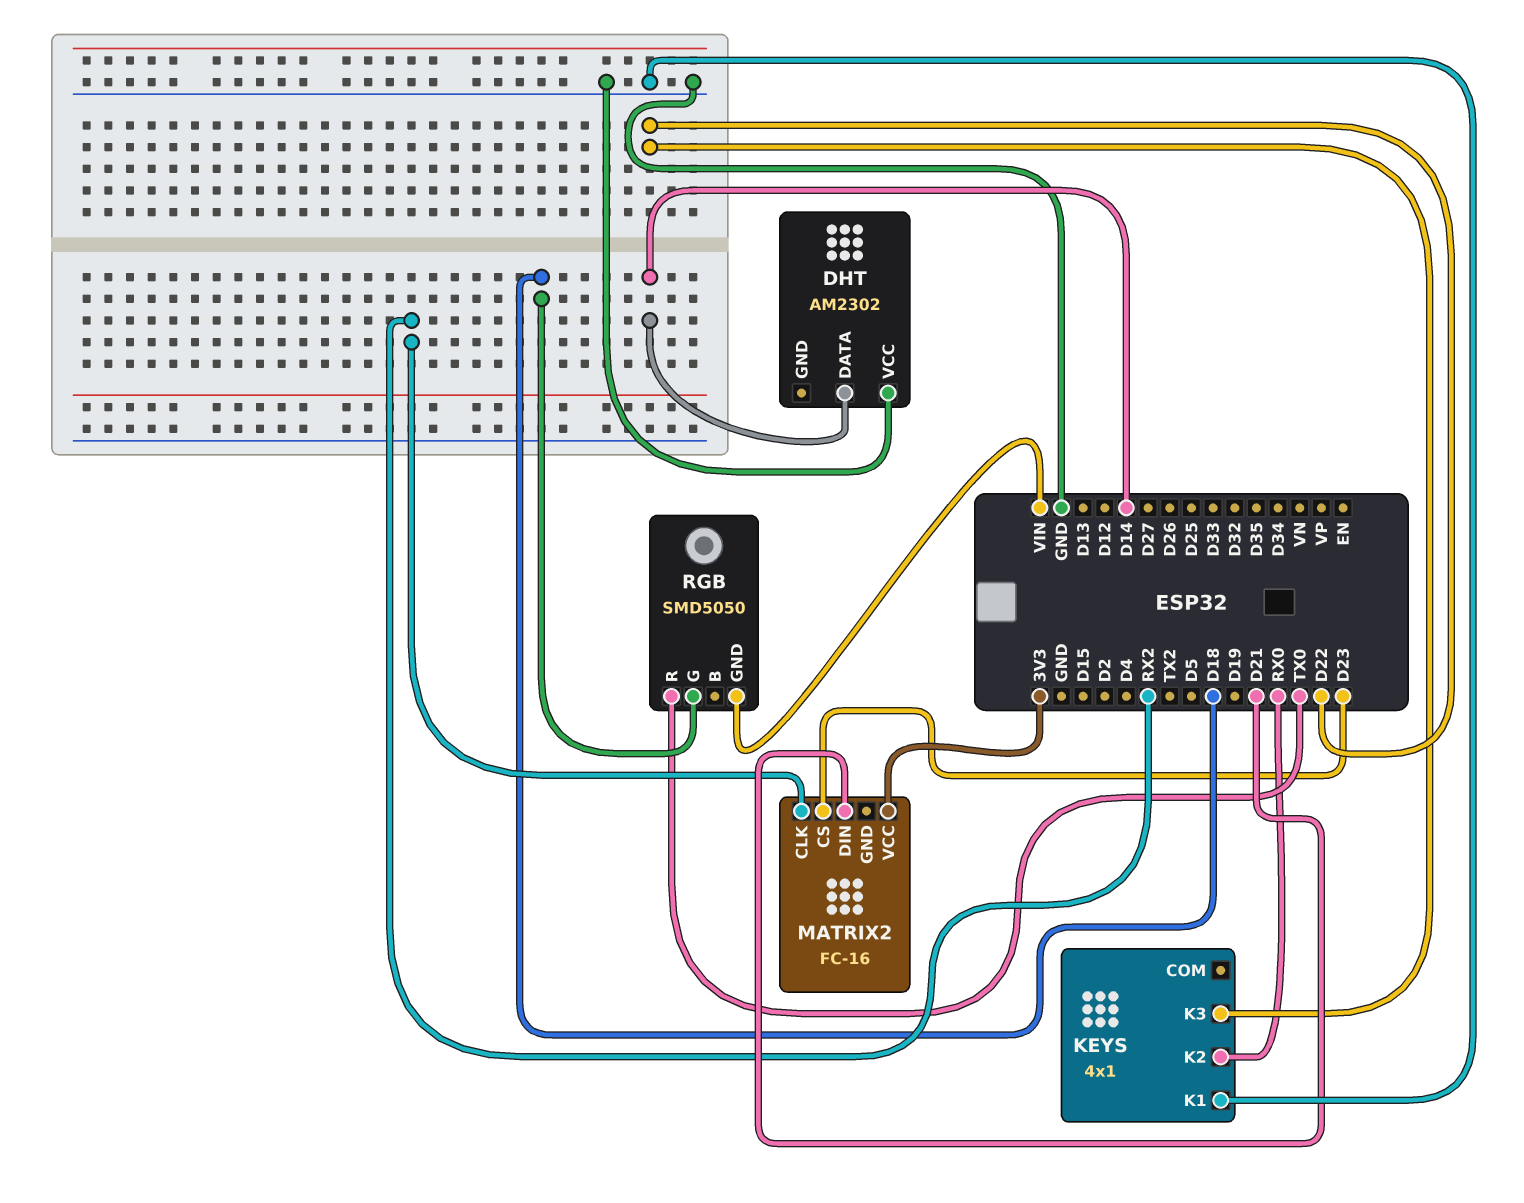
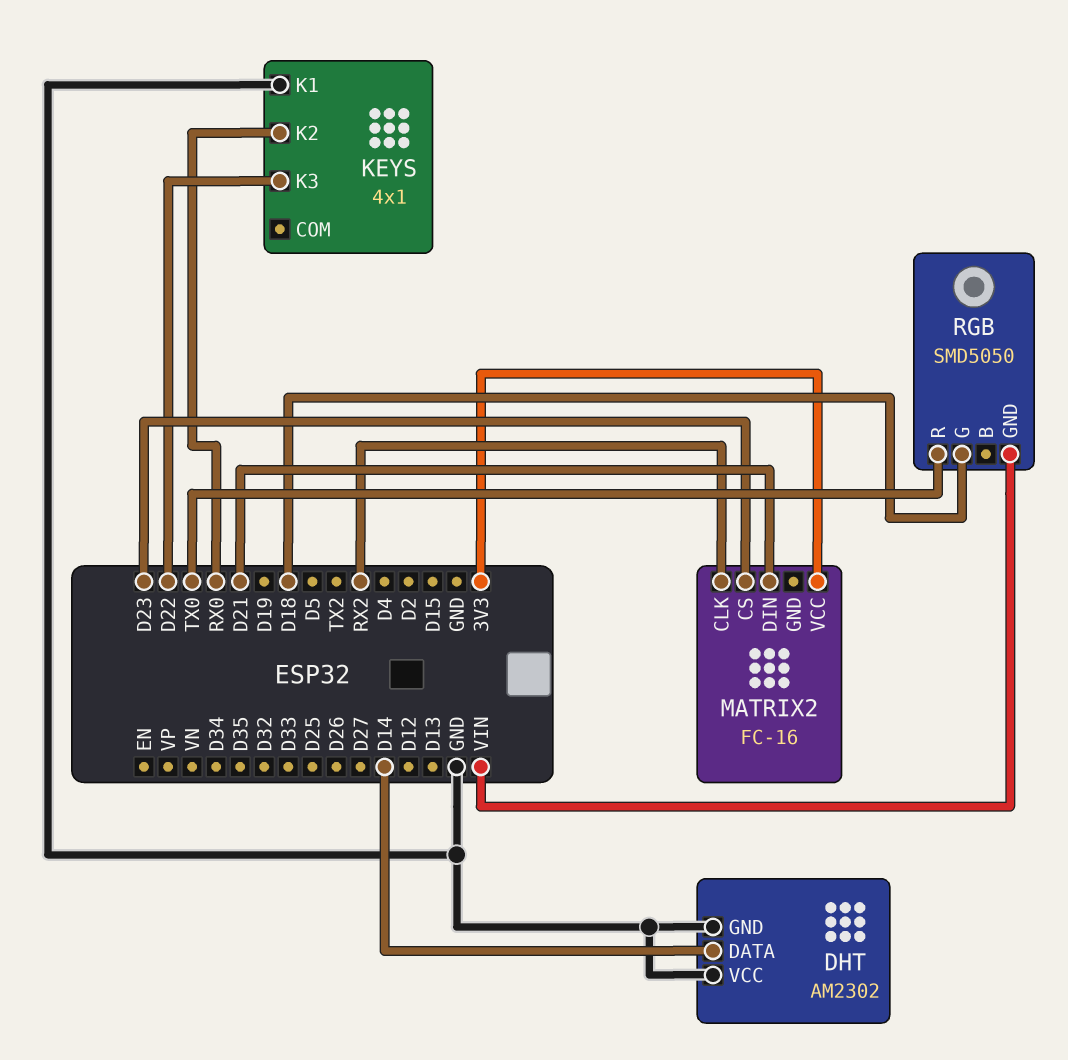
DHT pin GND: none -> GND

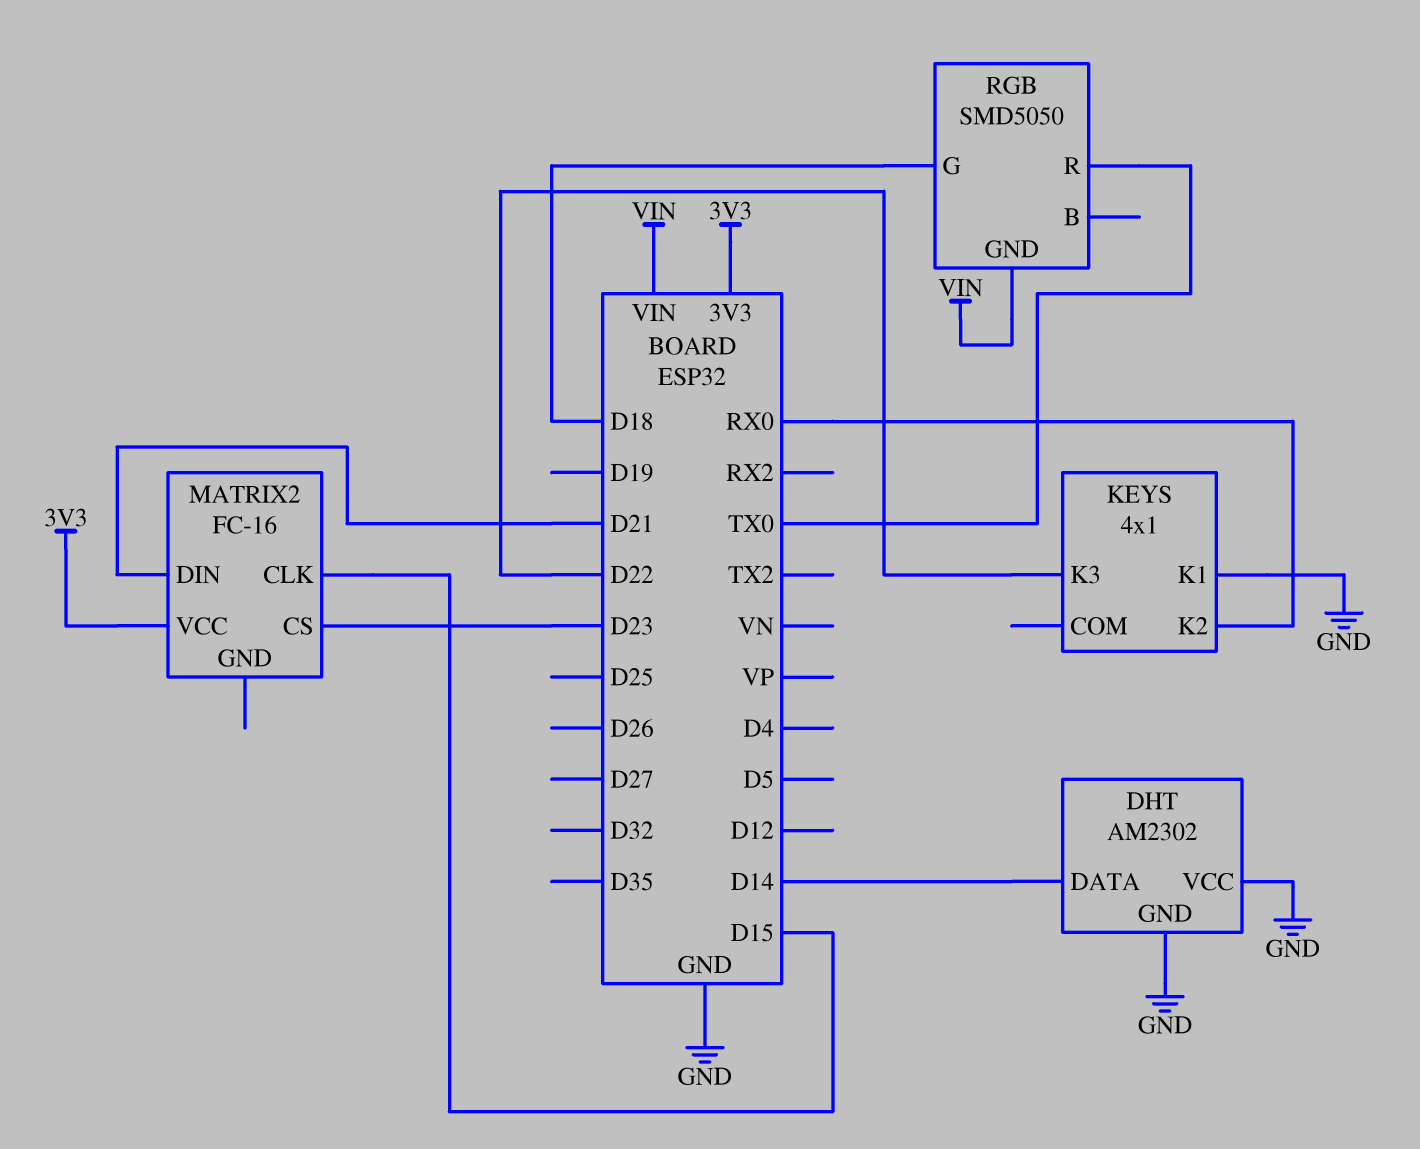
MATRIX2 pin CLK: RX2 -> D15

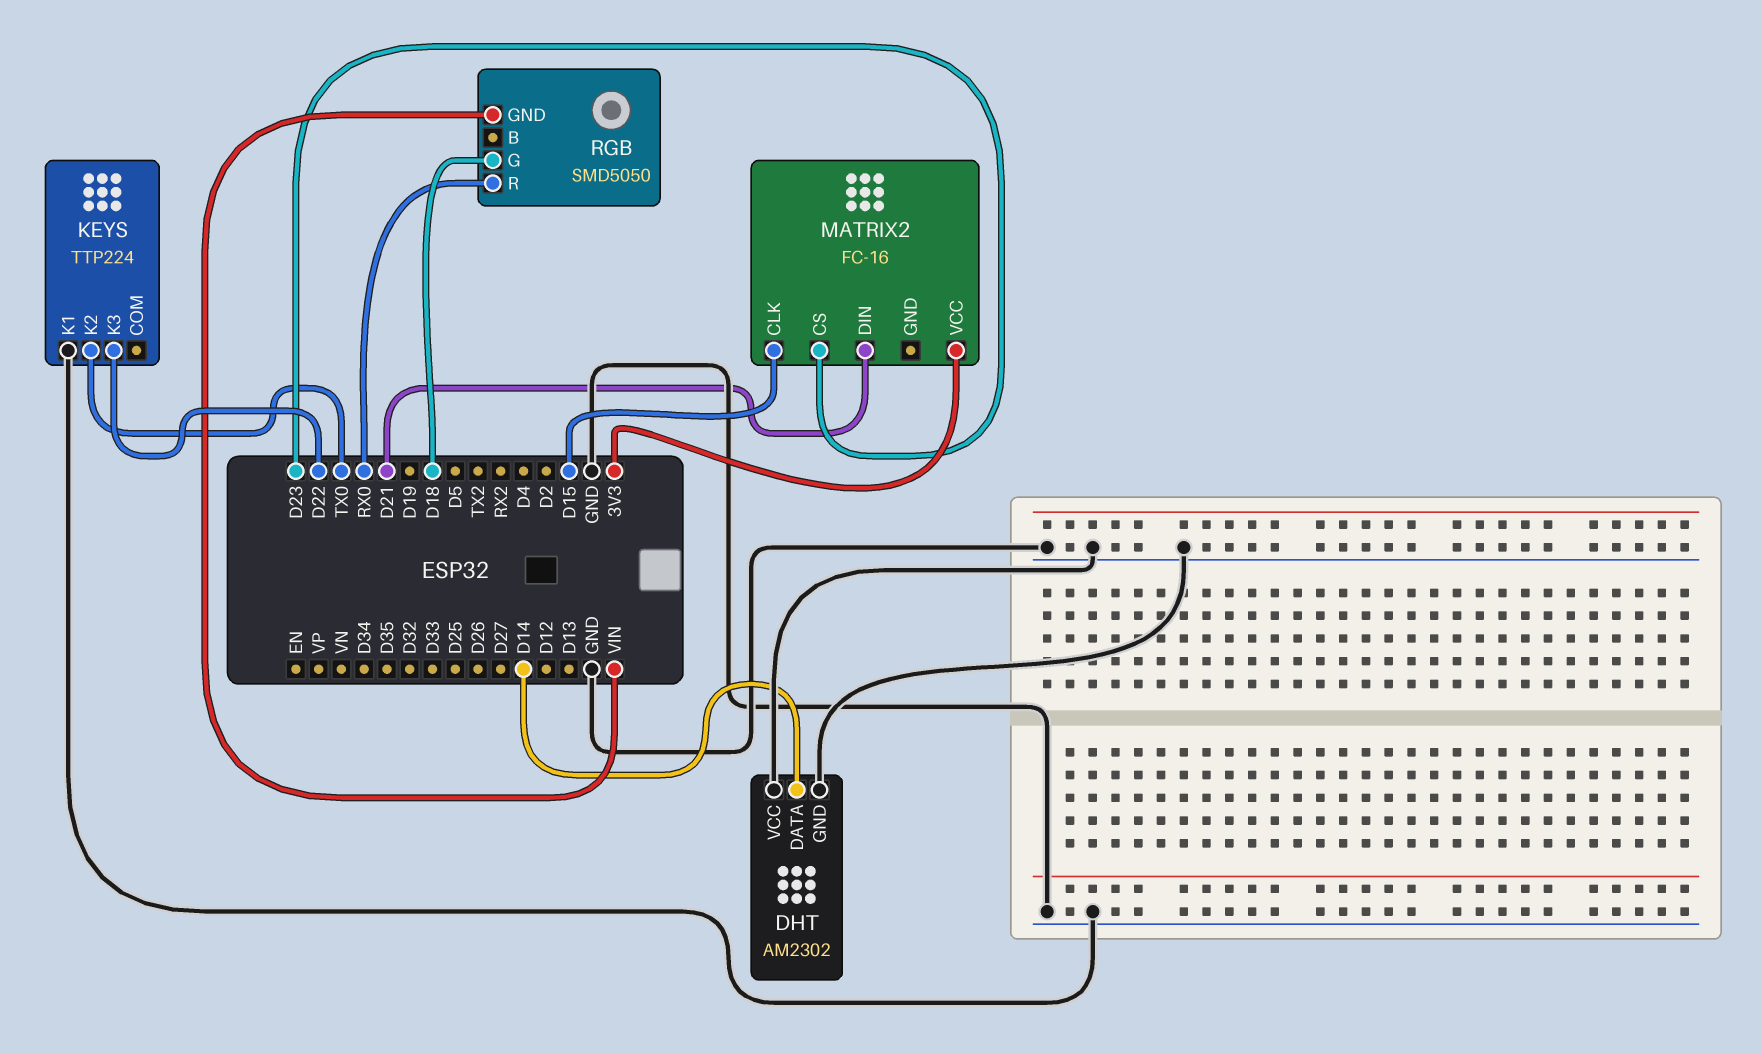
KEYS: 4x1 -> TTP224
KEYS pin K2: RX0 -> TX0
RGB pin R: TX0 -> RX0

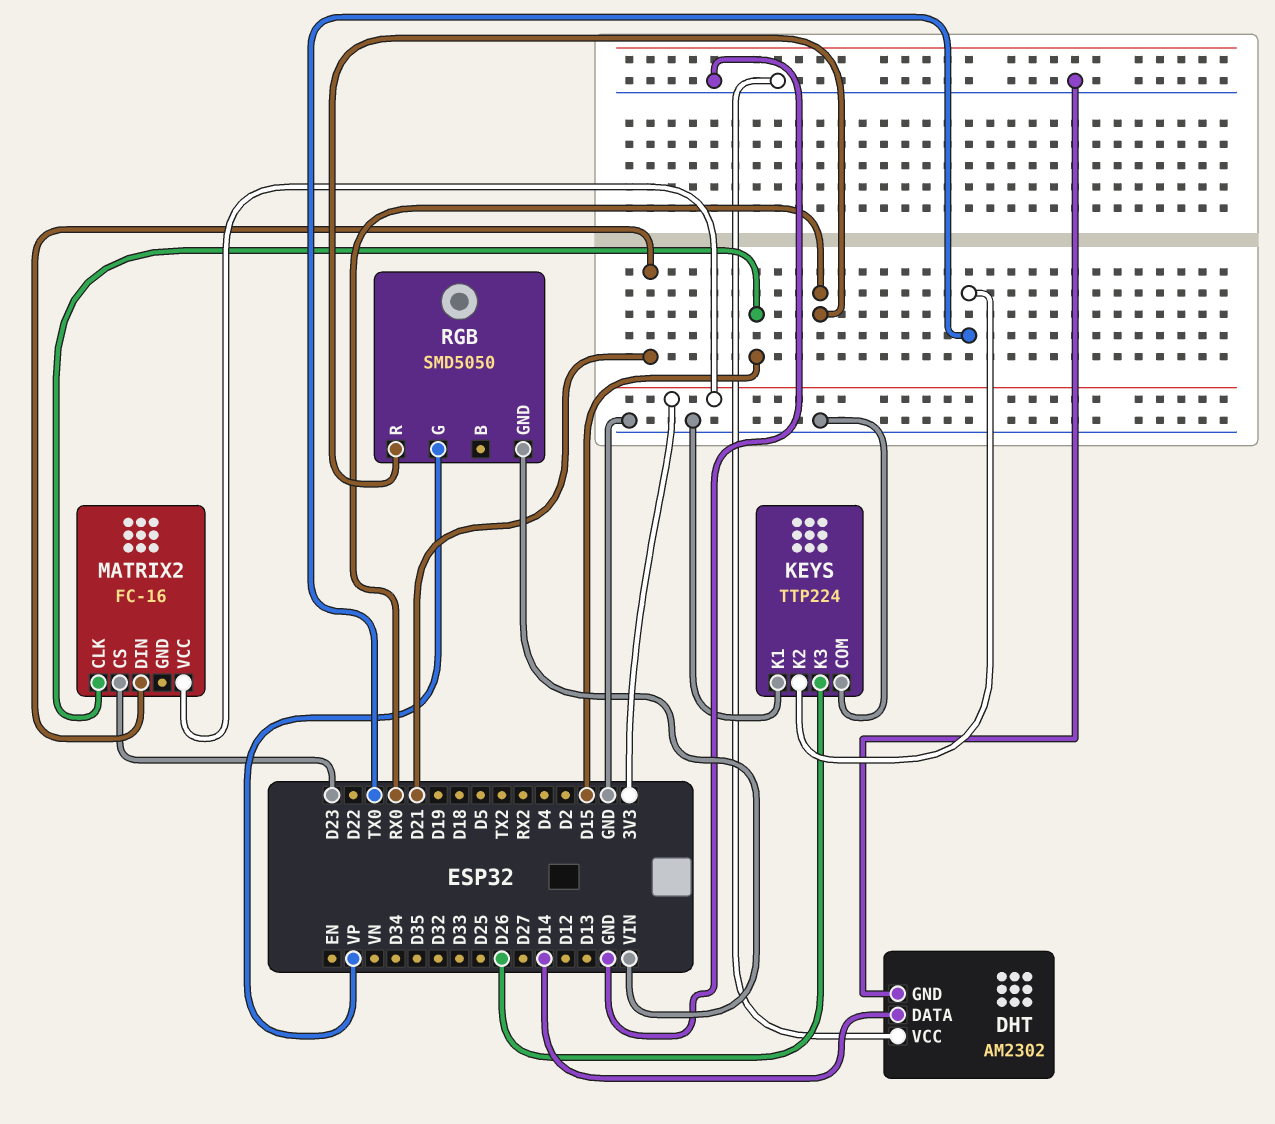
KEYS pin COM: none -> GND
KEYS pin K3: D22 -> D26
RGB pin G: D18 -> VP

